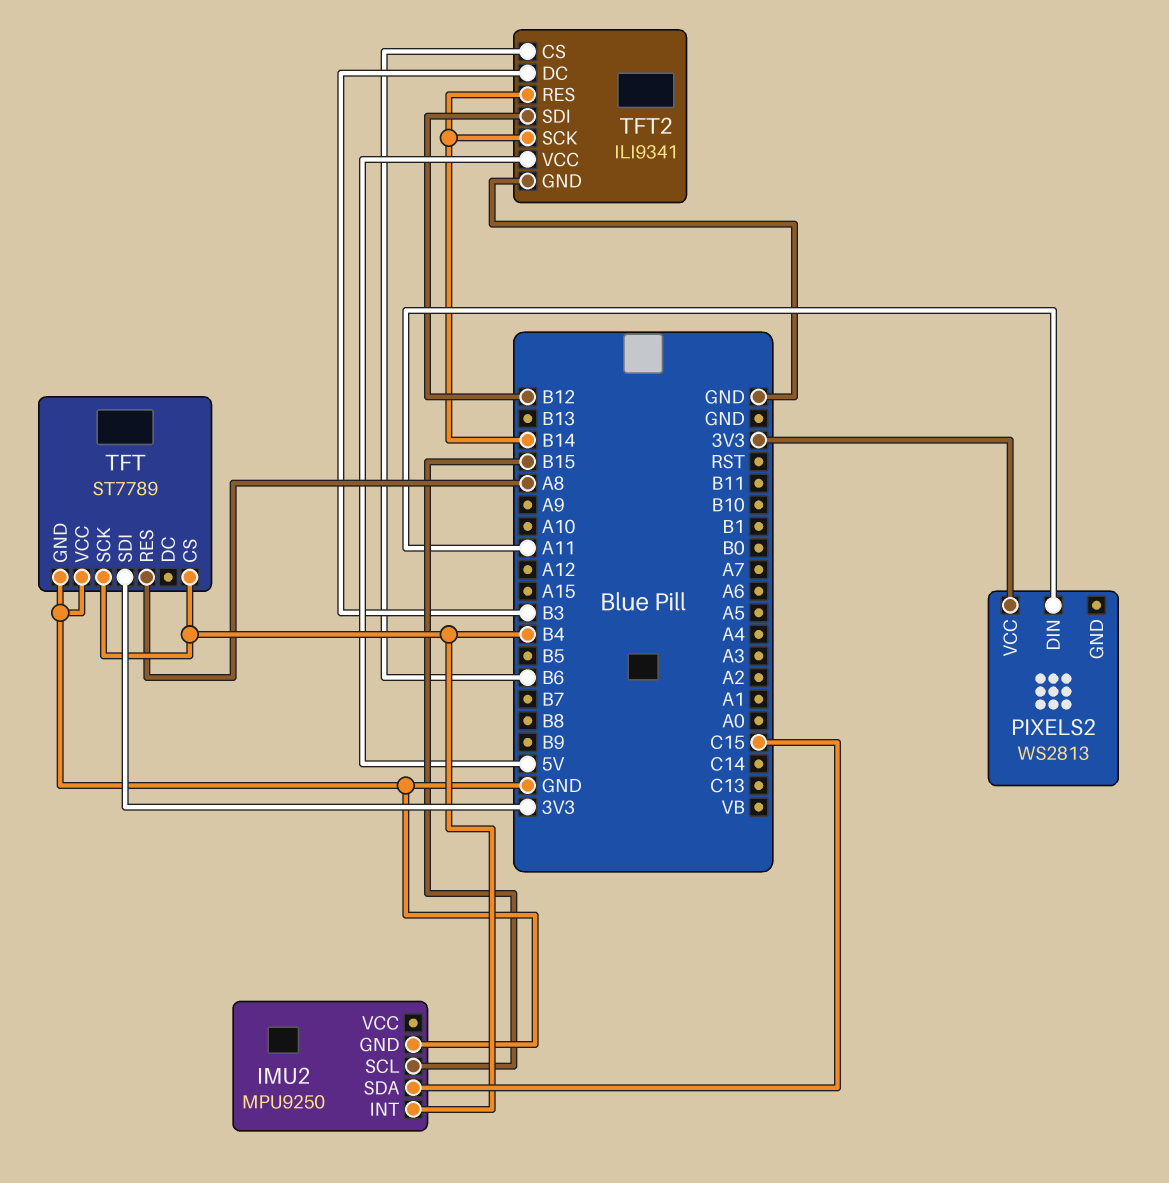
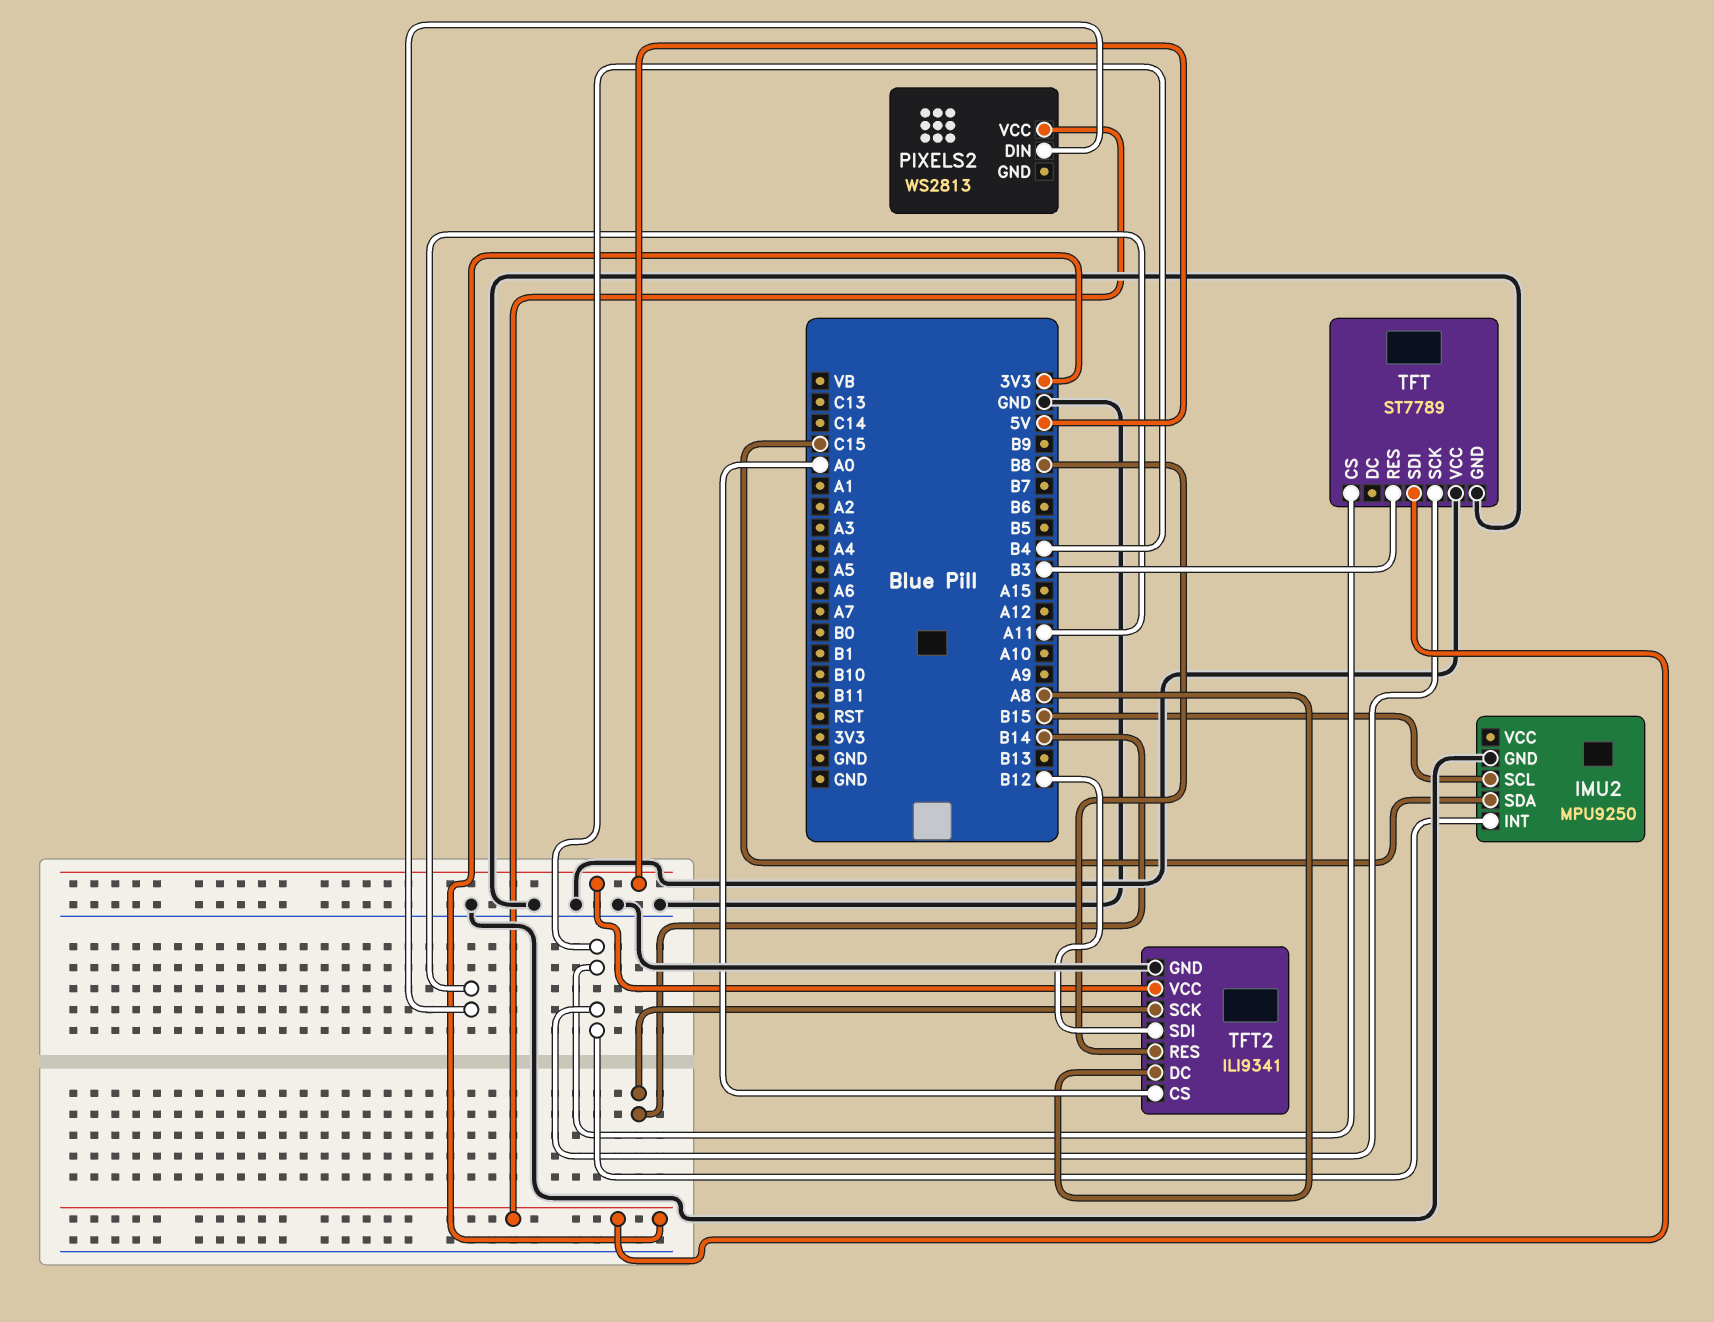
TFT pin RES: A8 -> B3
TFT2 pin CS: B6 -> A0
TFT2 pin DC: B3 -> A8
TFT2 pin RES: B14 -> B8

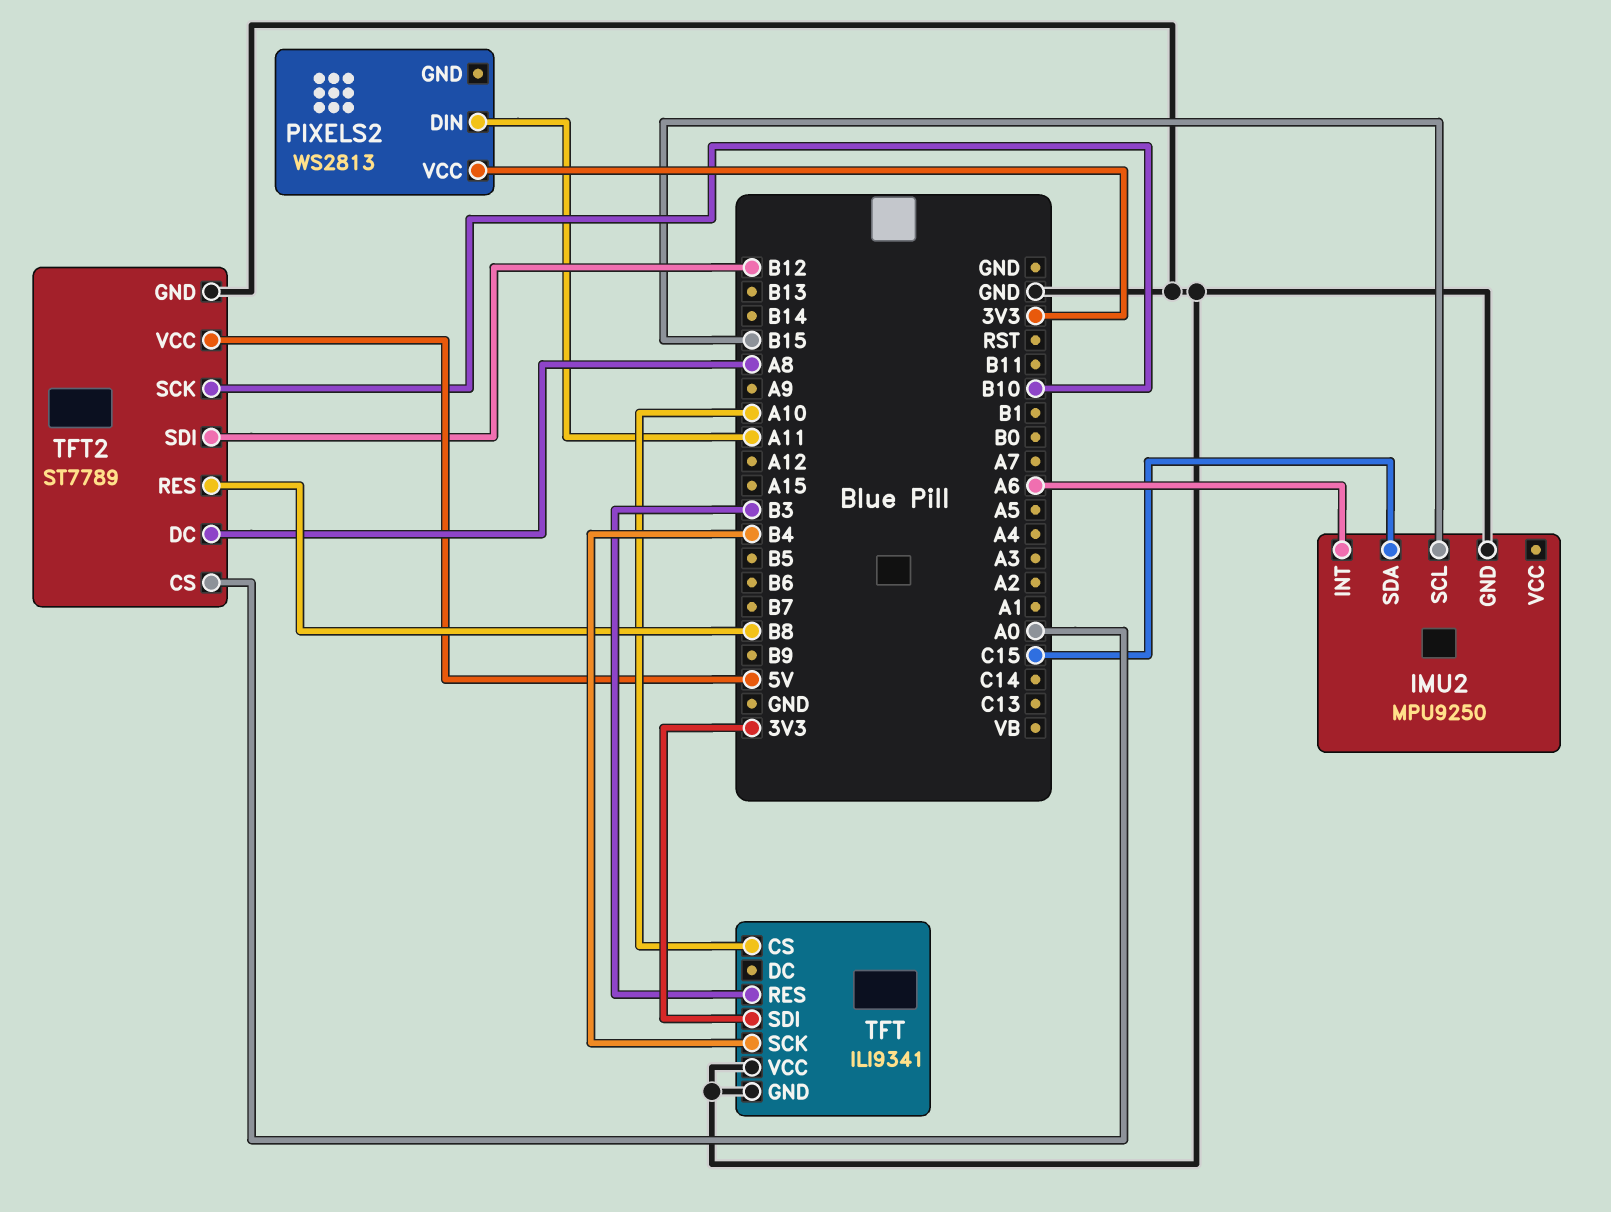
IMU2 pin INT: B4 -> A6
TFT: ST7789 -> ILI9341
TFT pin CS: B4 -> A10
TFT2: ILI9341 -> ST7789
TFT2 pin SCK: B14 -> B10

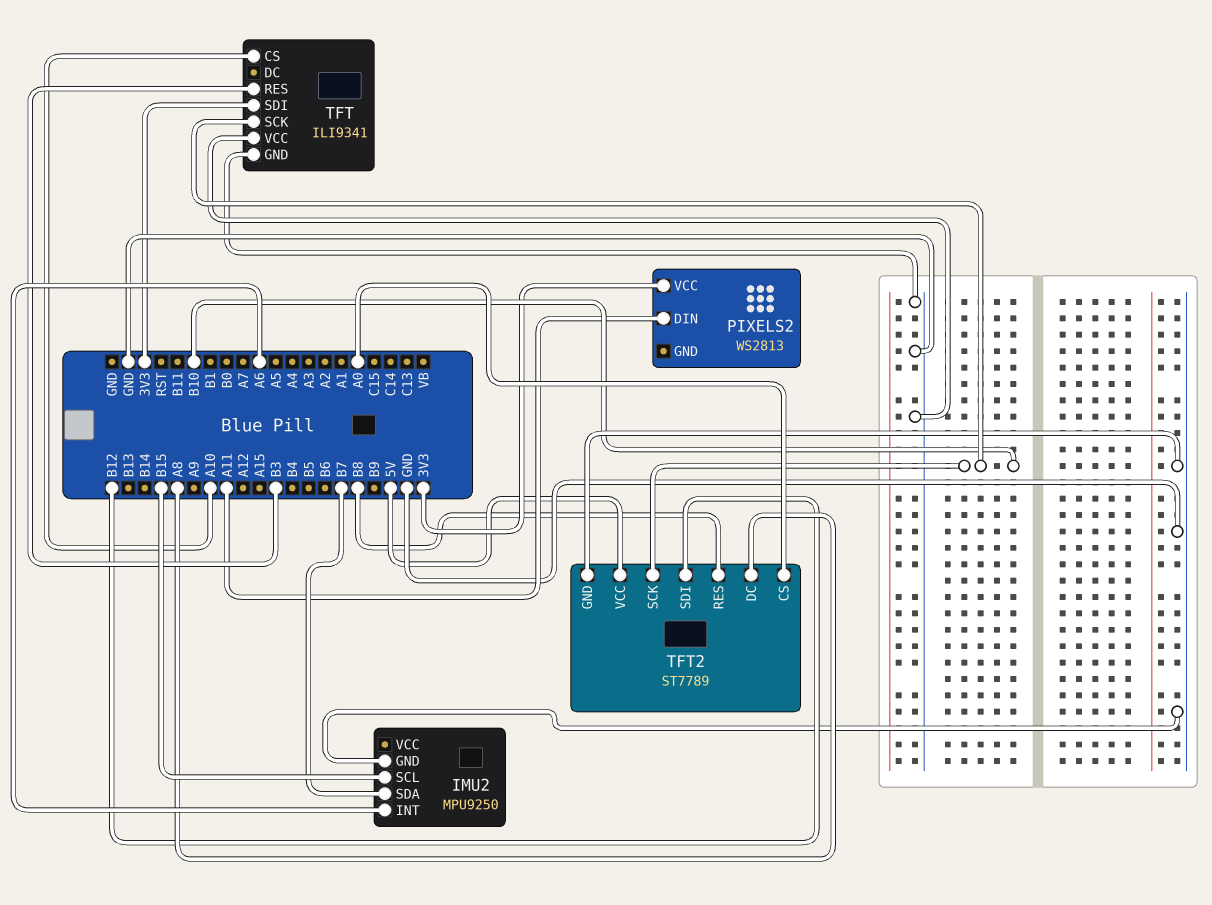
IMU2 pin SDA: C15 -> B7
TFT pin SCK: B4 -> B10

